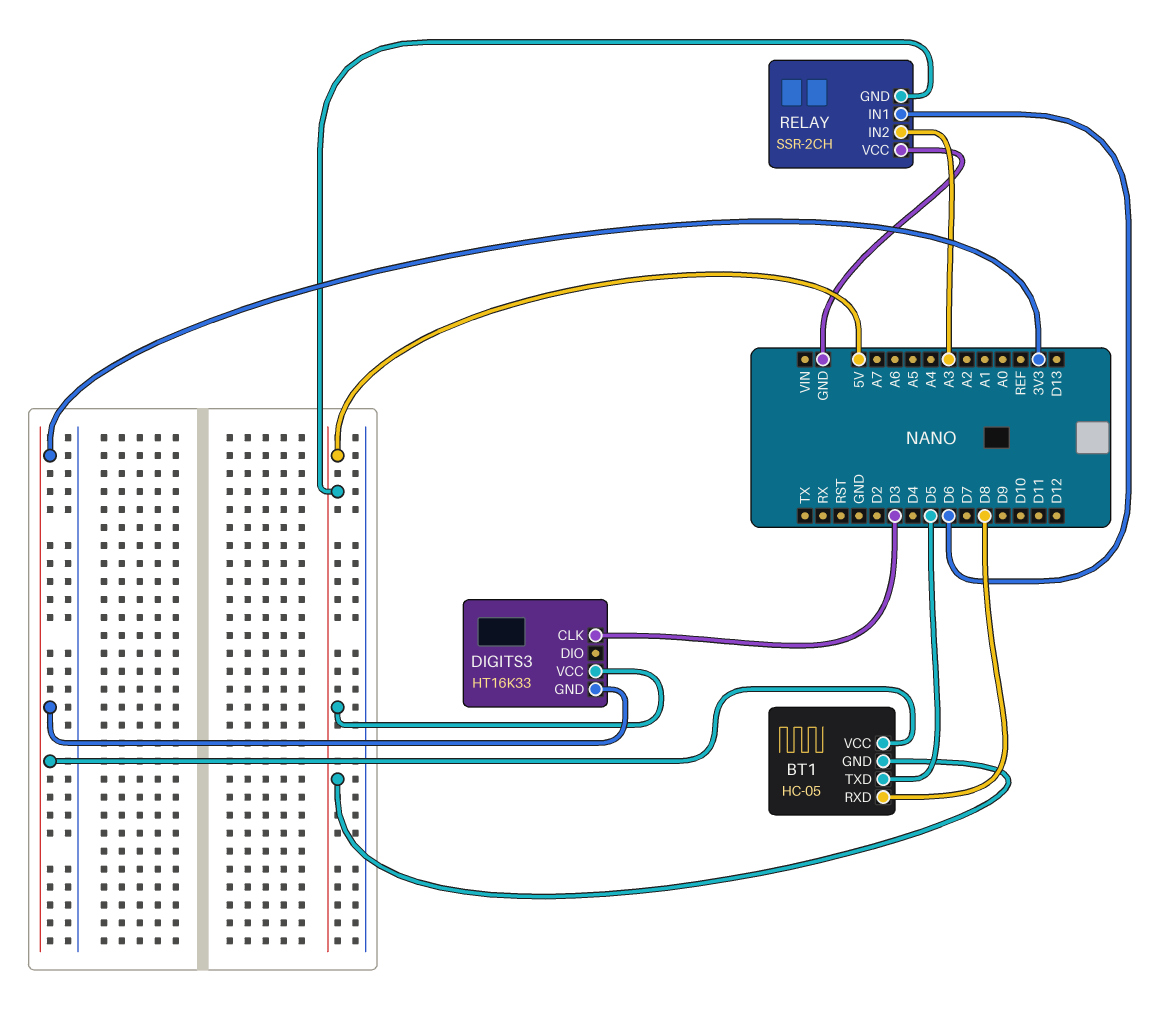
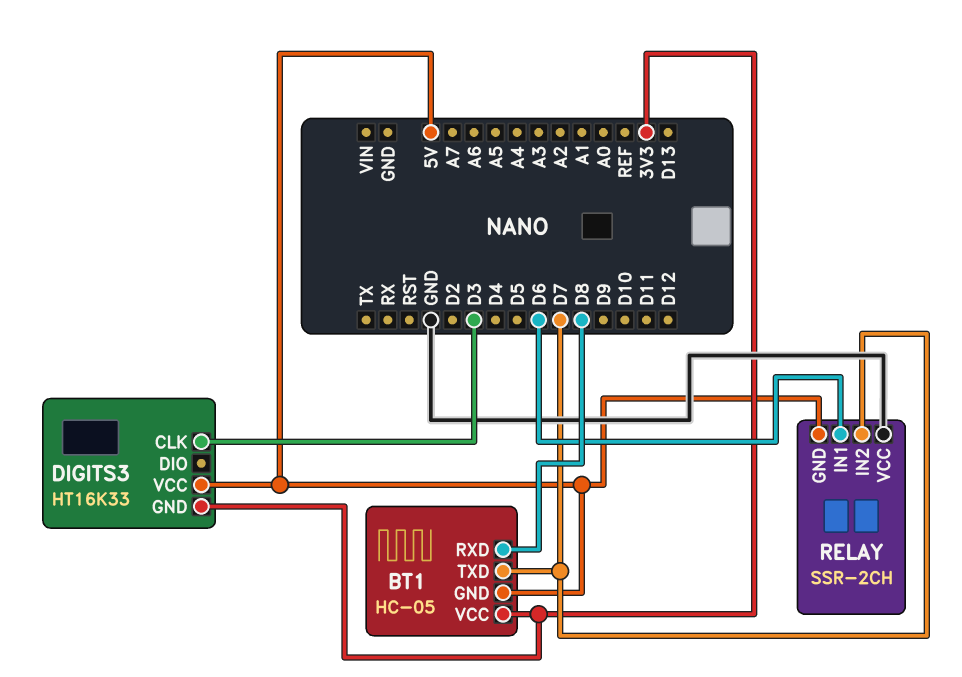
BT1 pin TXD: D5 -> D7
RELAY pin IN2: A3 -> D7

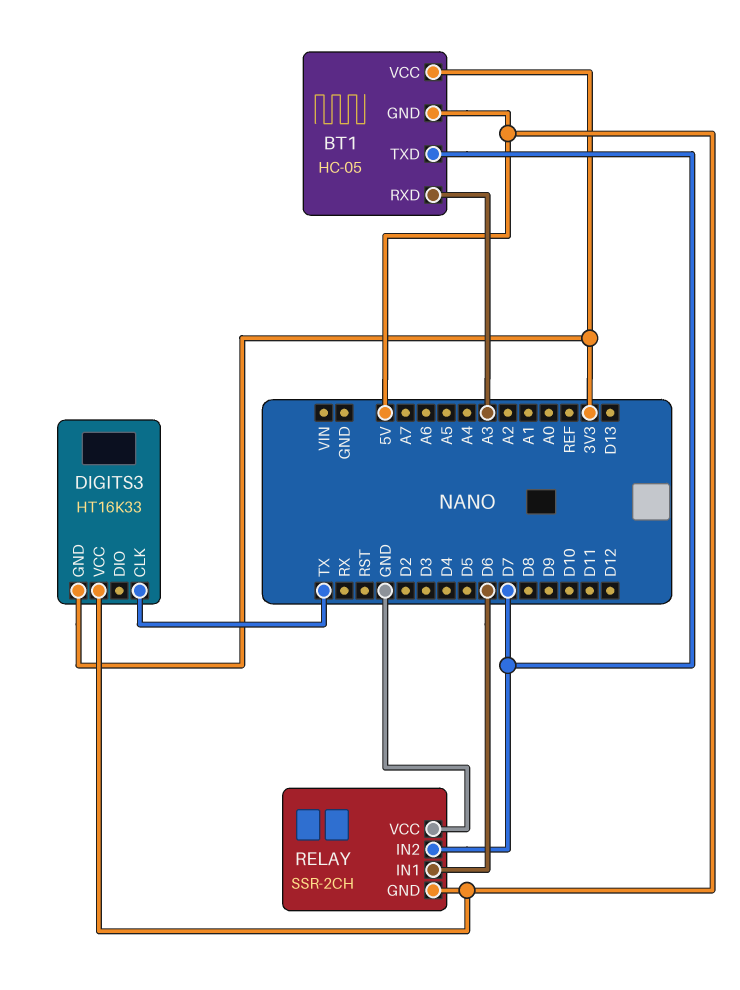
BT1 pin RXD: D8 -> A3
DIGITS3 pin CLK: D3 -> TX

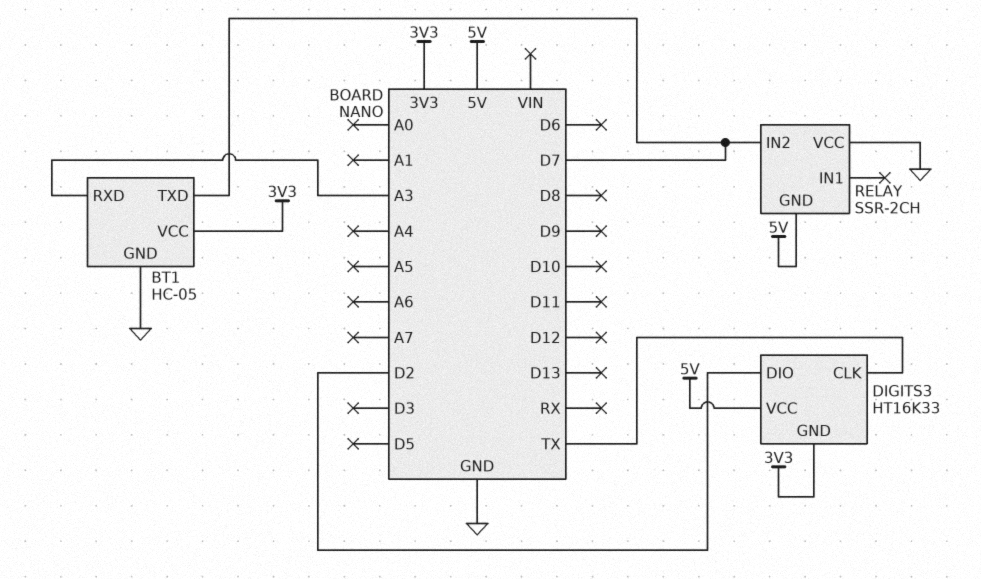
BT1 pin GND: 5V -> GND
DIGITS3 pin DIO: none -> D2
RELAY pin IN1: D6 -> none

